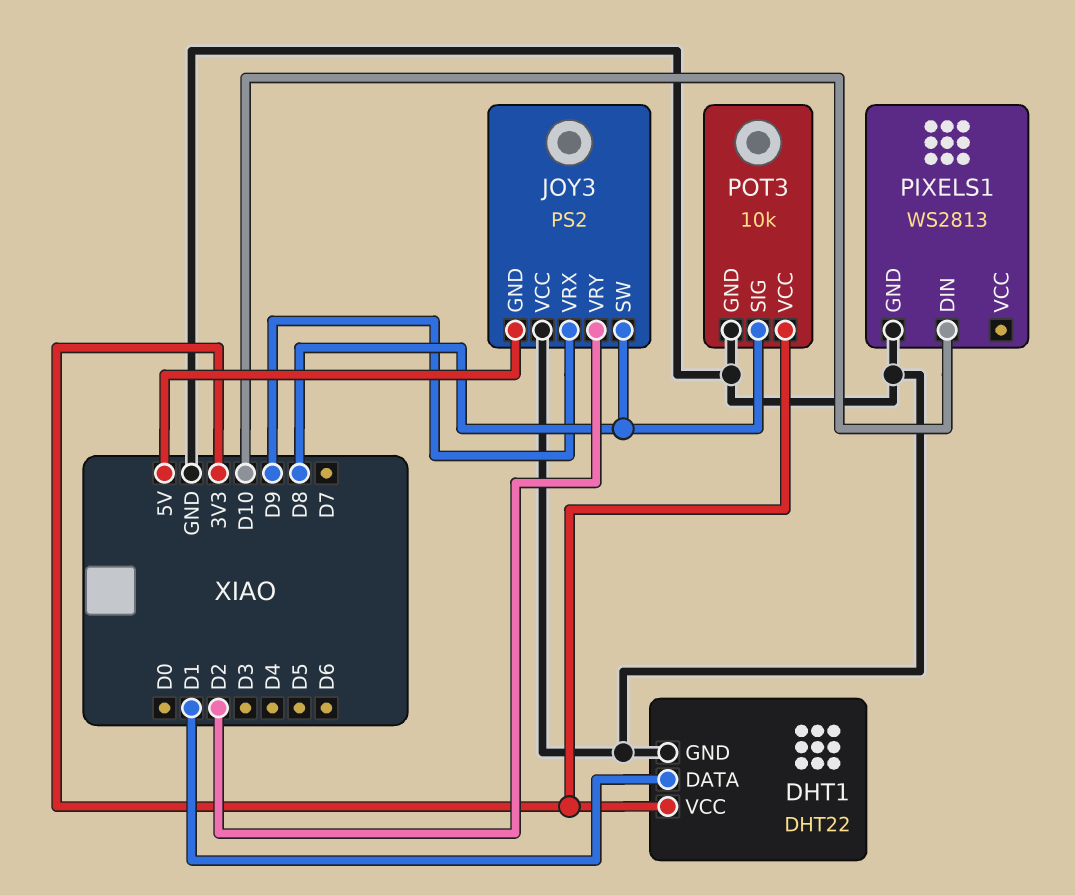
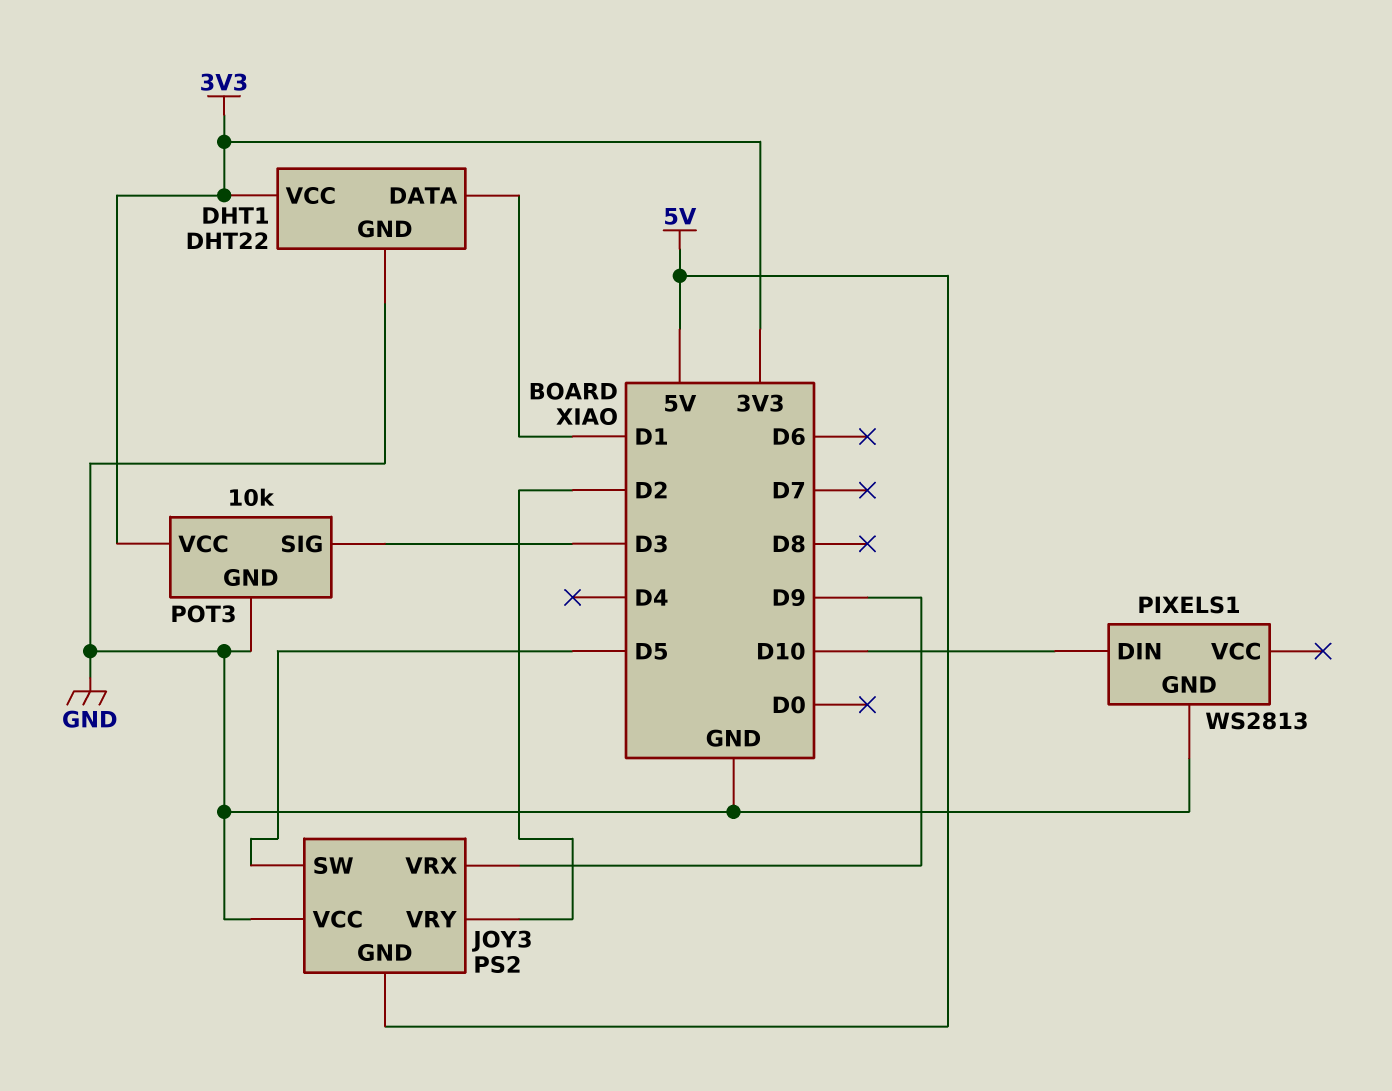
JOY3 pin SW: D8 -> D5
POT3 pin SIG: D8 -> D3

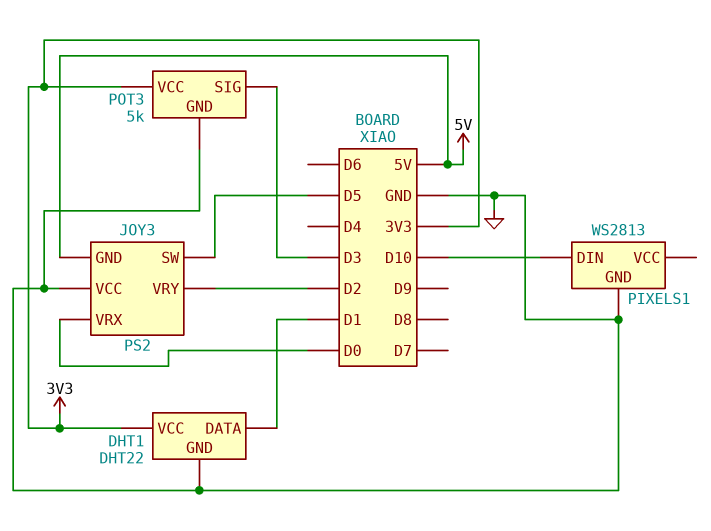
JOY3 pin VRX: D9 -> D0
POT3: 10k -> 5k

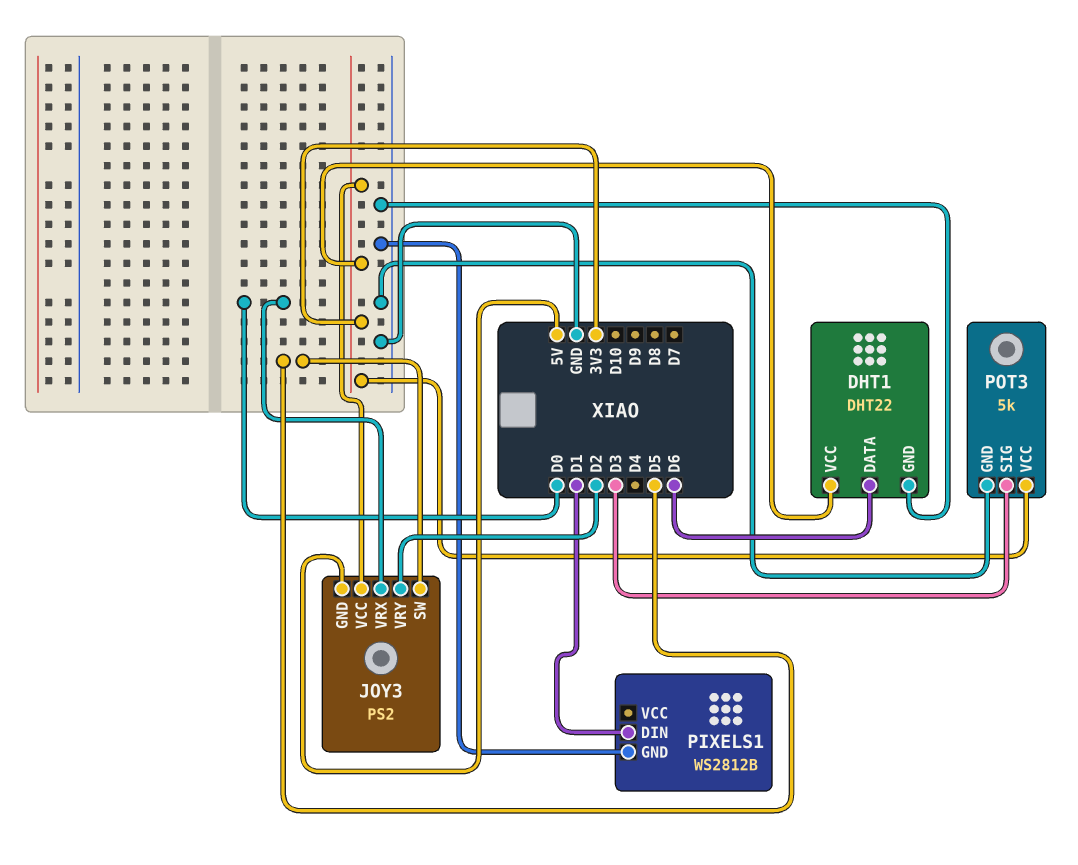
DHT1 pin DATA: D1 -> D6
JOY3 pin VCC: GND -> 3V3
PIXELS1: WS2813 -> WS2812B
PIXELS1 pin DIN: D10 -> D1

